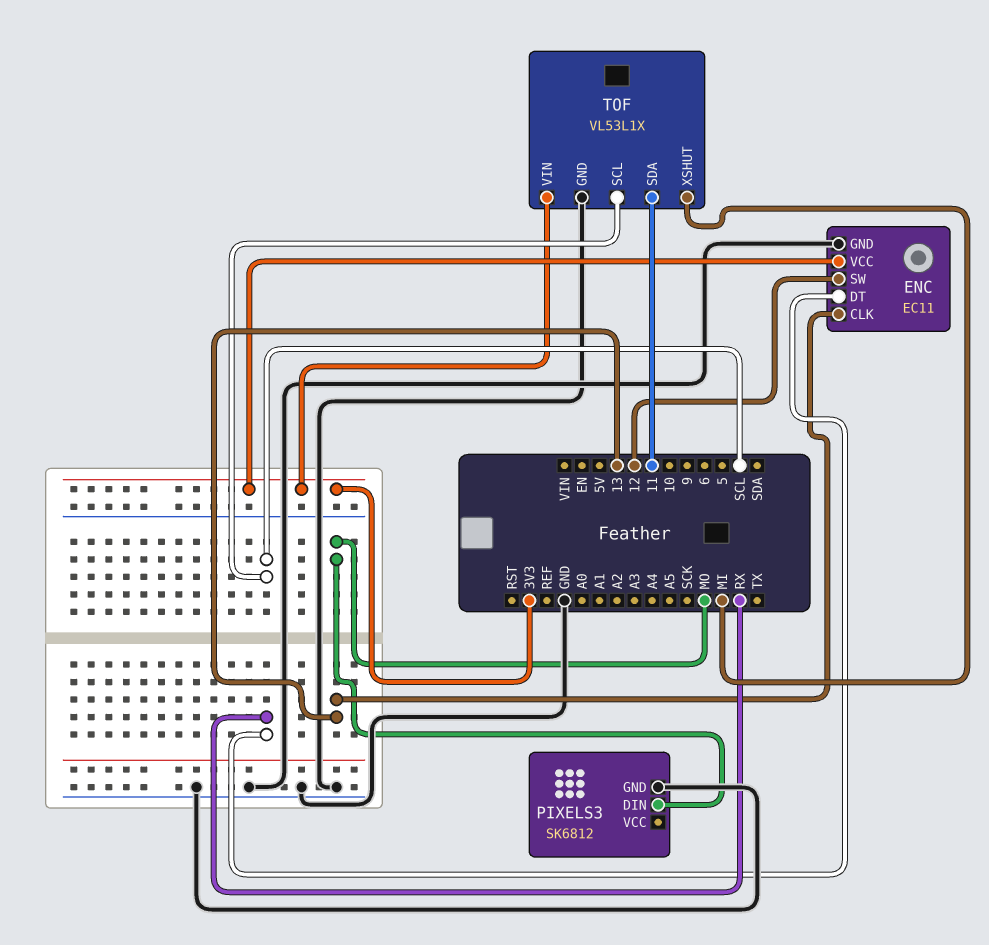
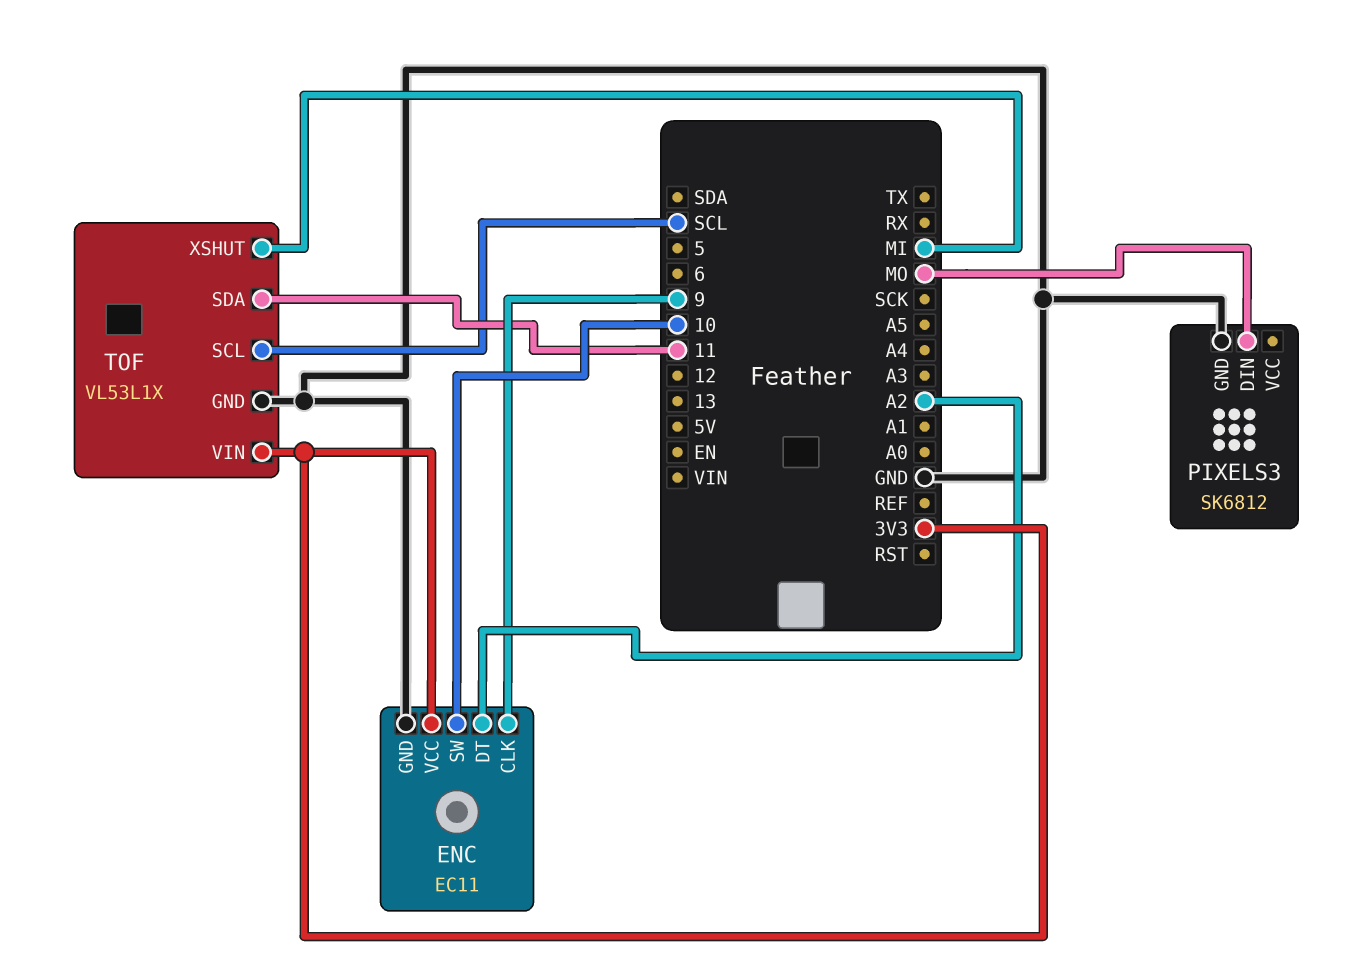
ENC pin CLK: 13 -> 9
ENC pin DT: RX -> A2
ENC pin SW: 12 -> 10

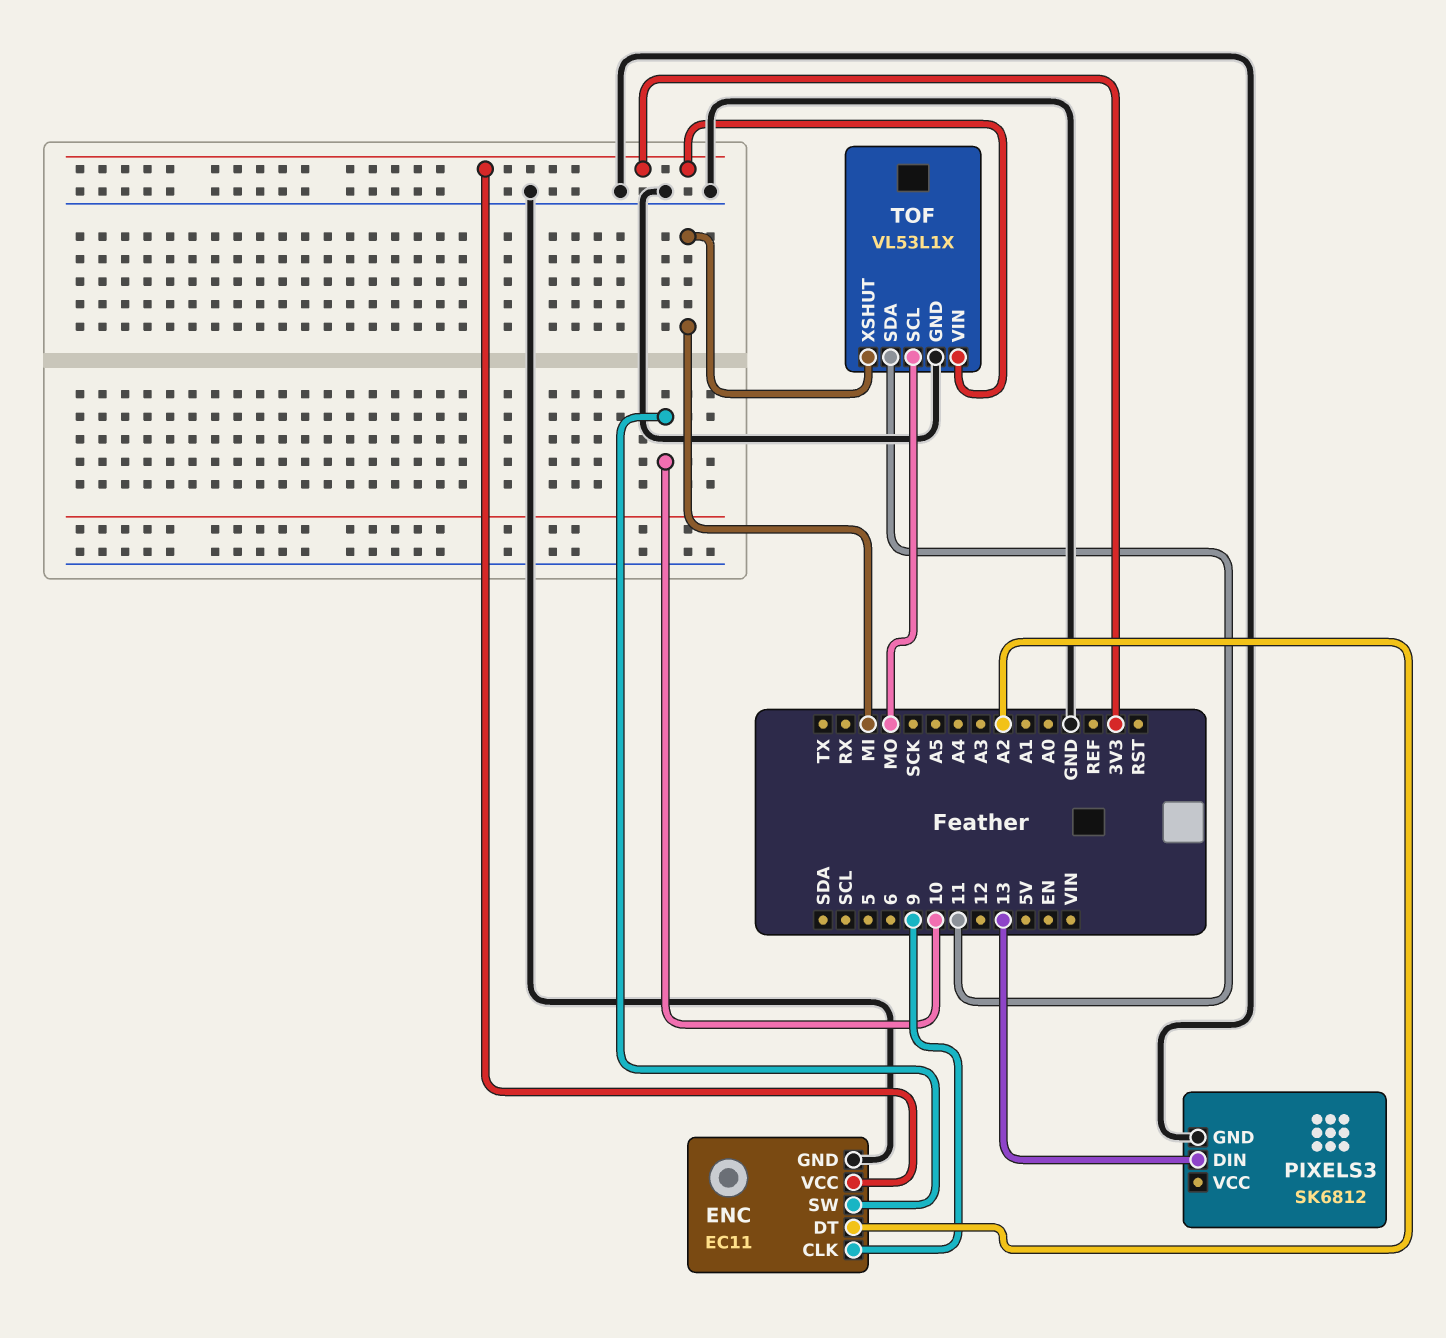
PIXELS3 pin DIN: MO -> 13
TOF pin SCL: SCL -> MO

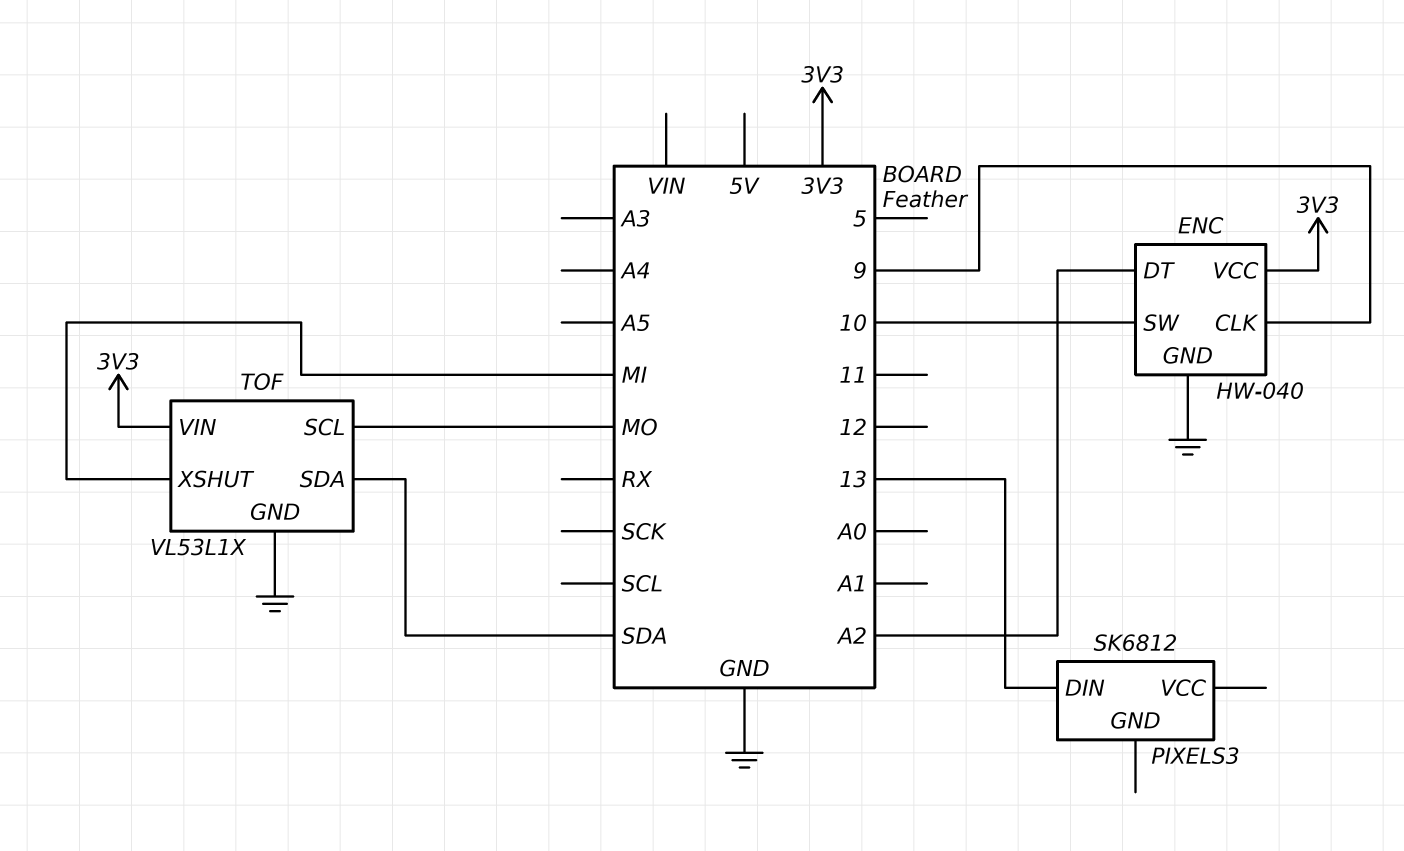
ENC: EC11 -> HW-040
PIXELS3 pin GND: GND -> none
TOF pin SDA: 11 -> SDA

